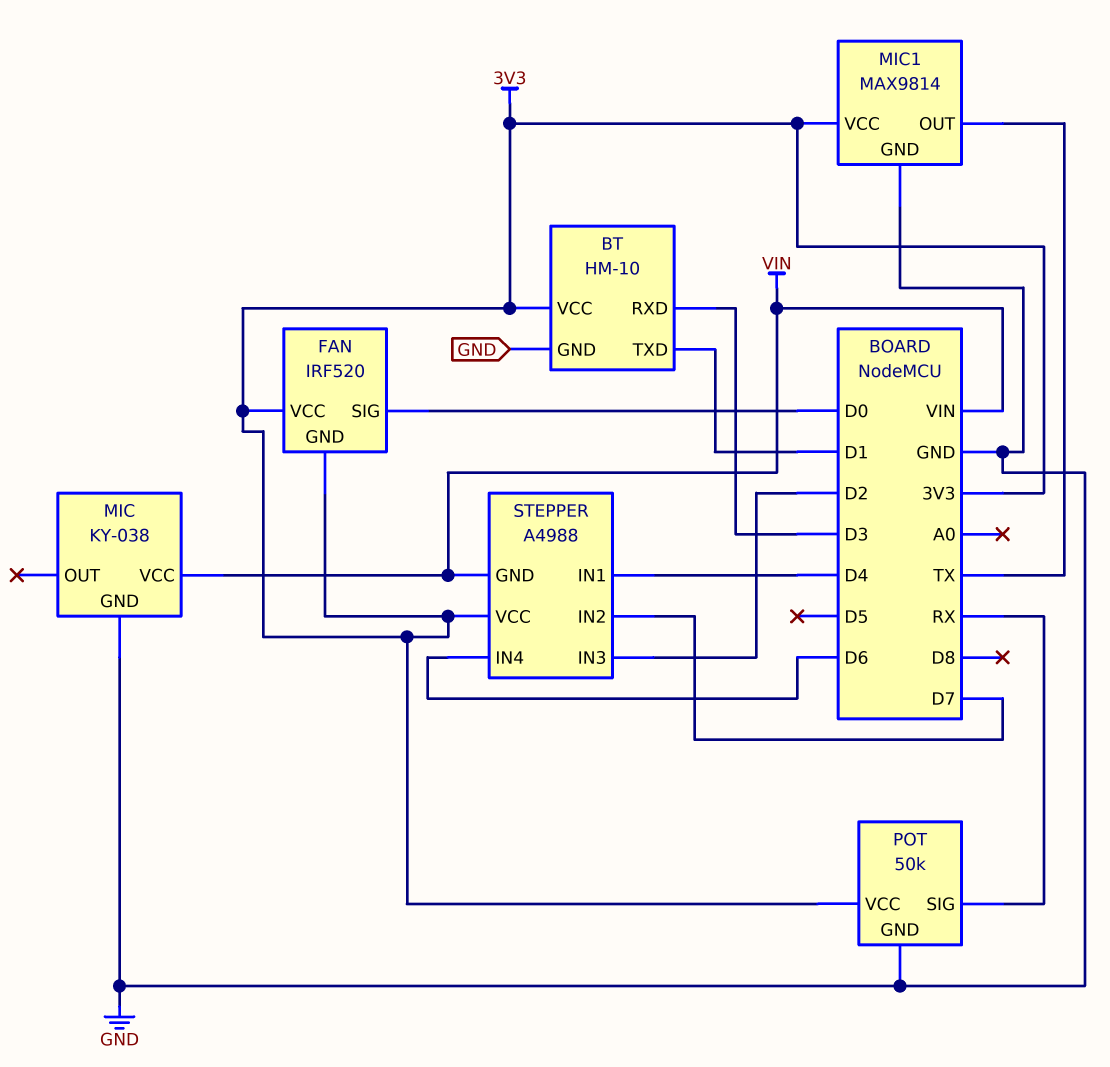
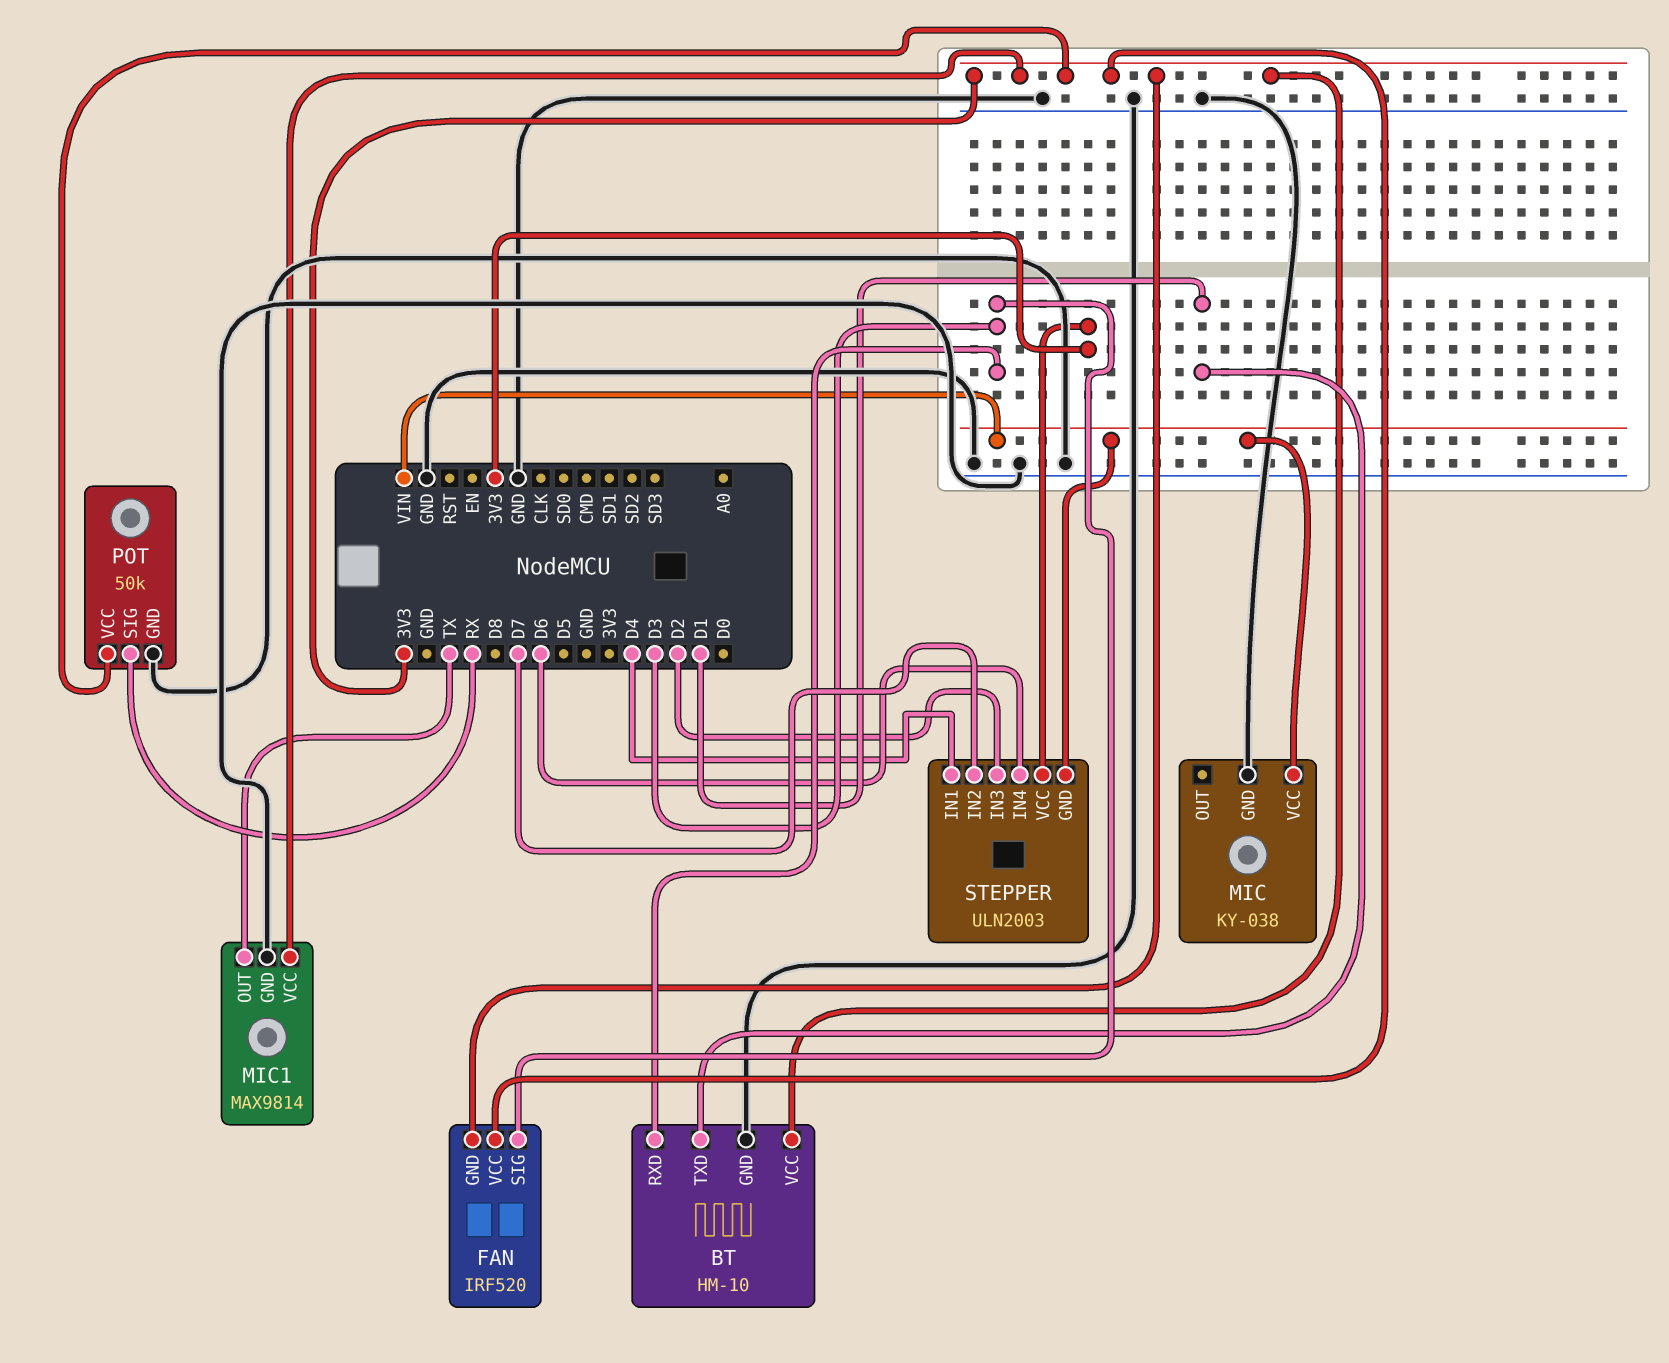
FAN pin SIG: D0 -> D3
STEPPER: A4988 -> ULN2003

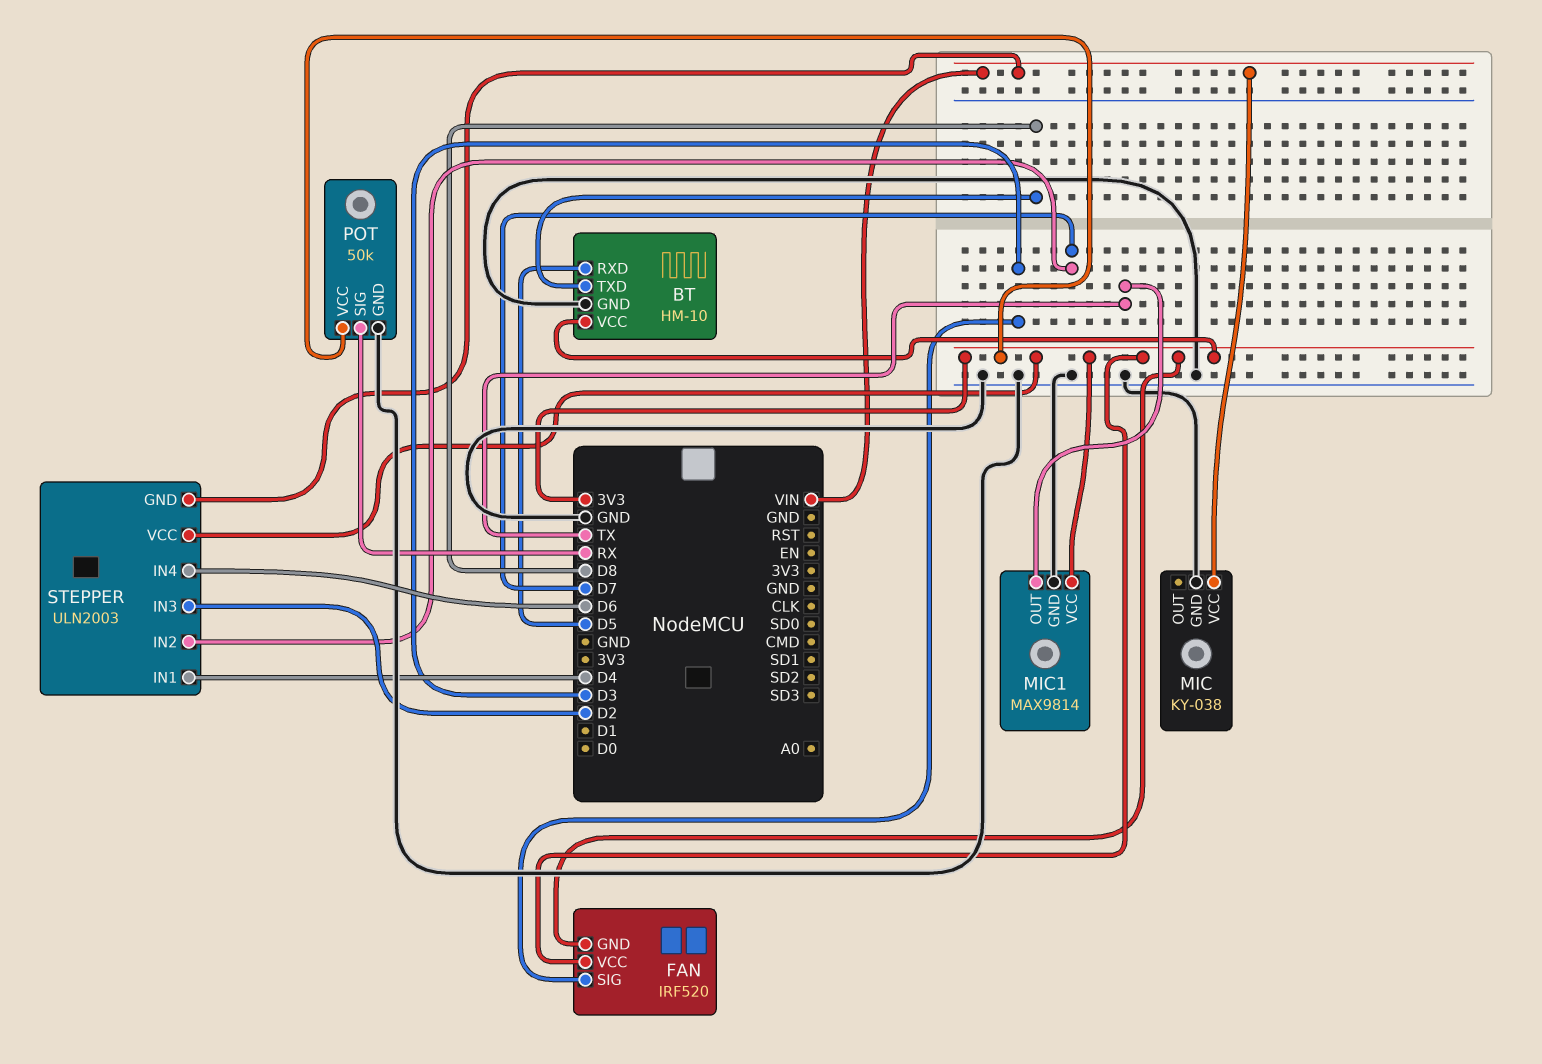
BT pin RXD: D3 -> D5
BT pin TXD: D1 -> D8

